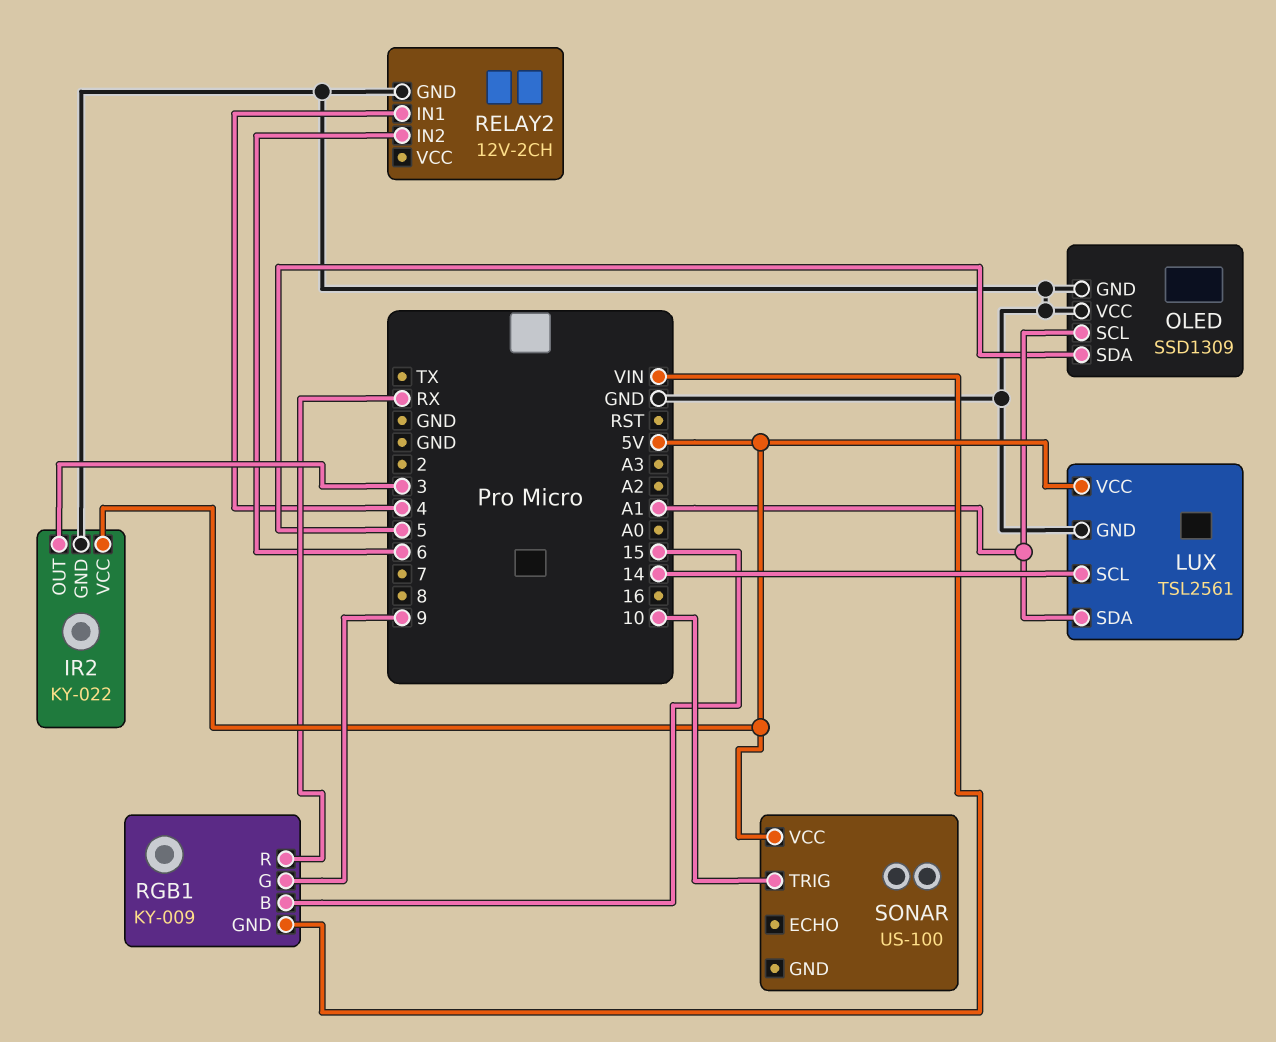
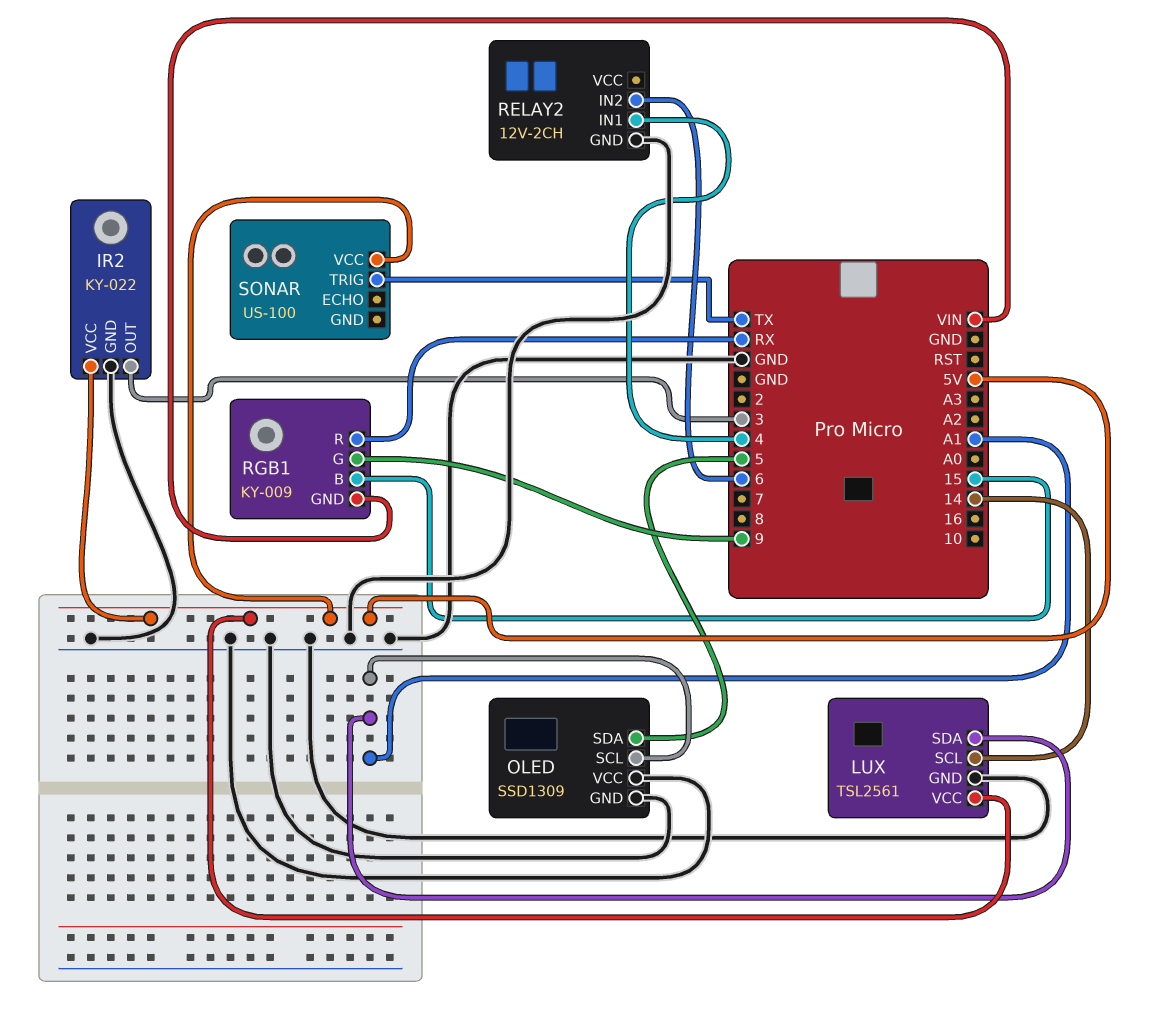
SONAR pin TRIG: 10 -> TX

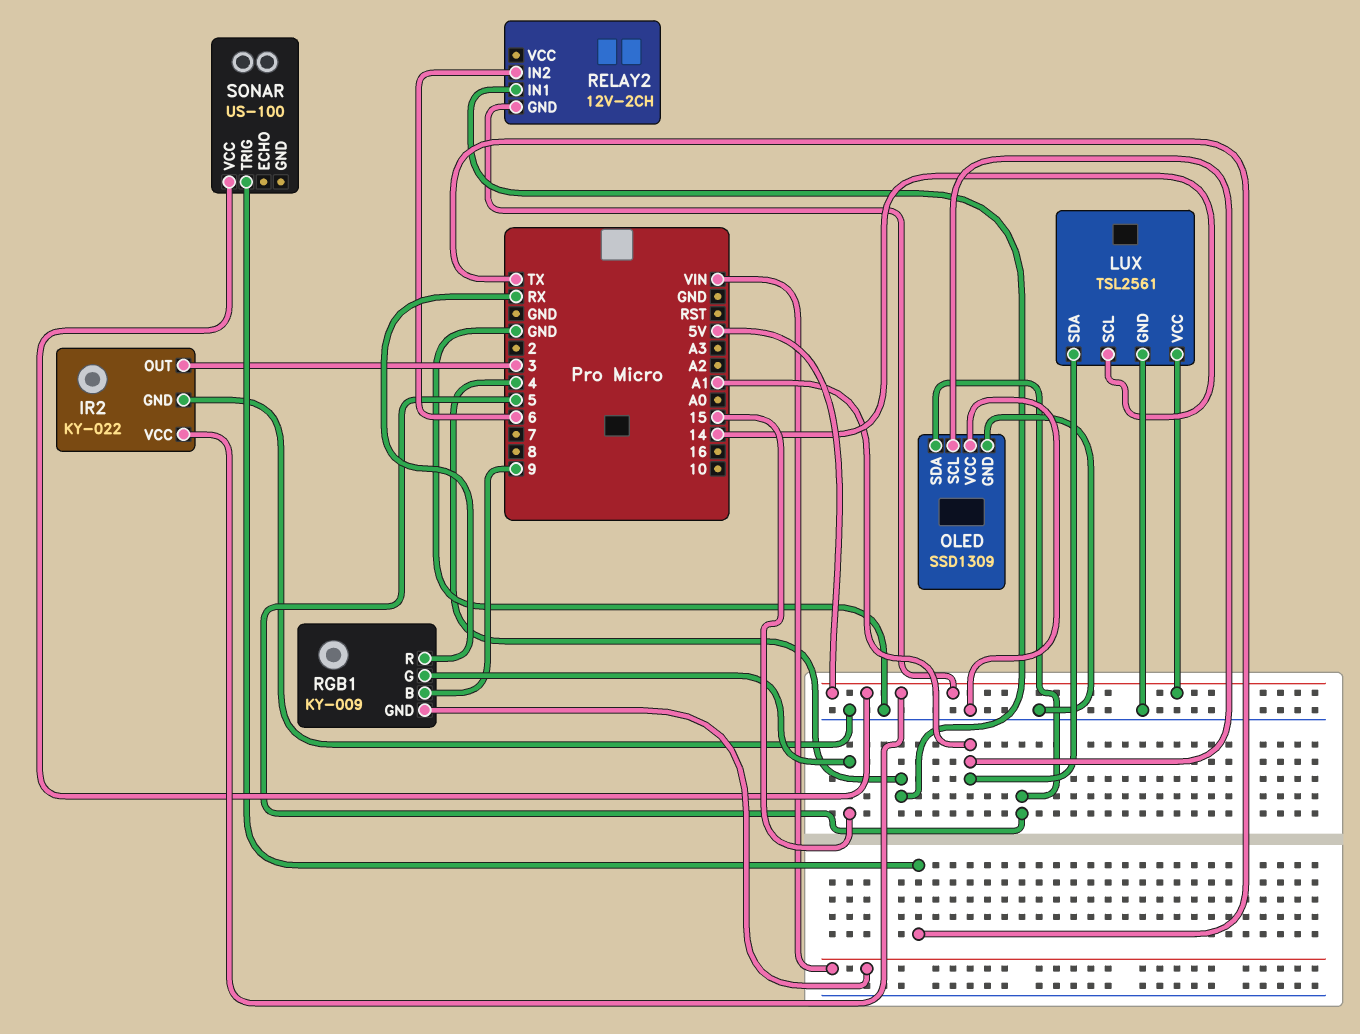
RELAY2 pin GND: GND -> 5V
RGB1 pin B: 15 -> 9
RGB1 pin G: 9 -> 15

